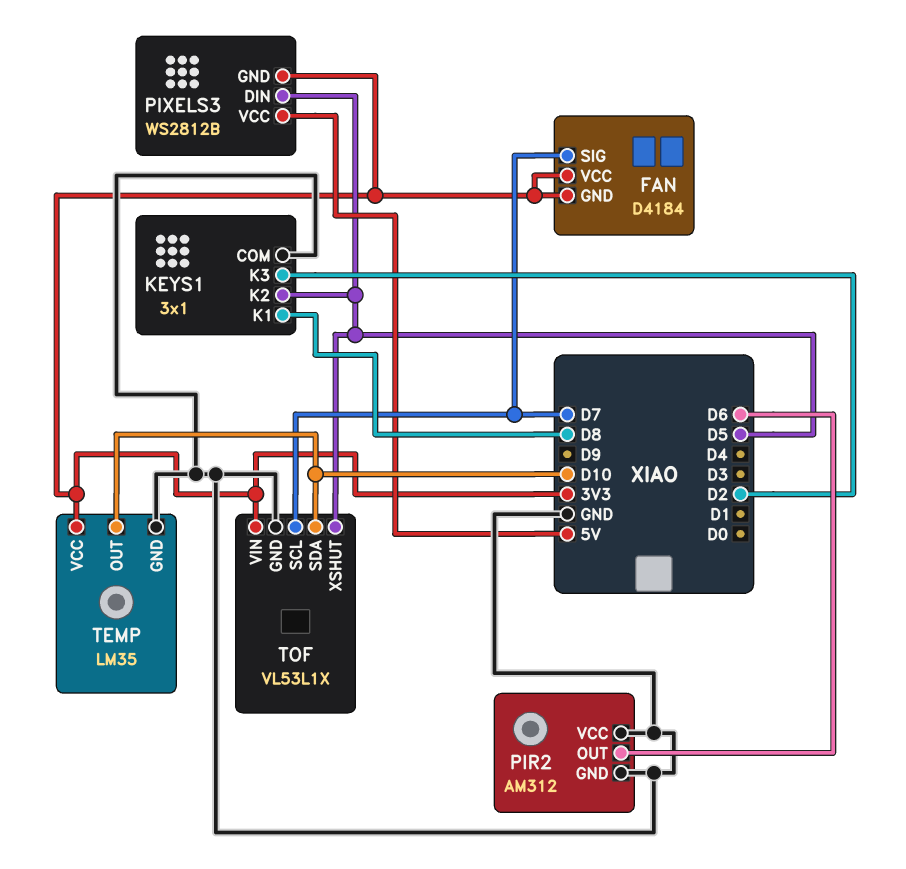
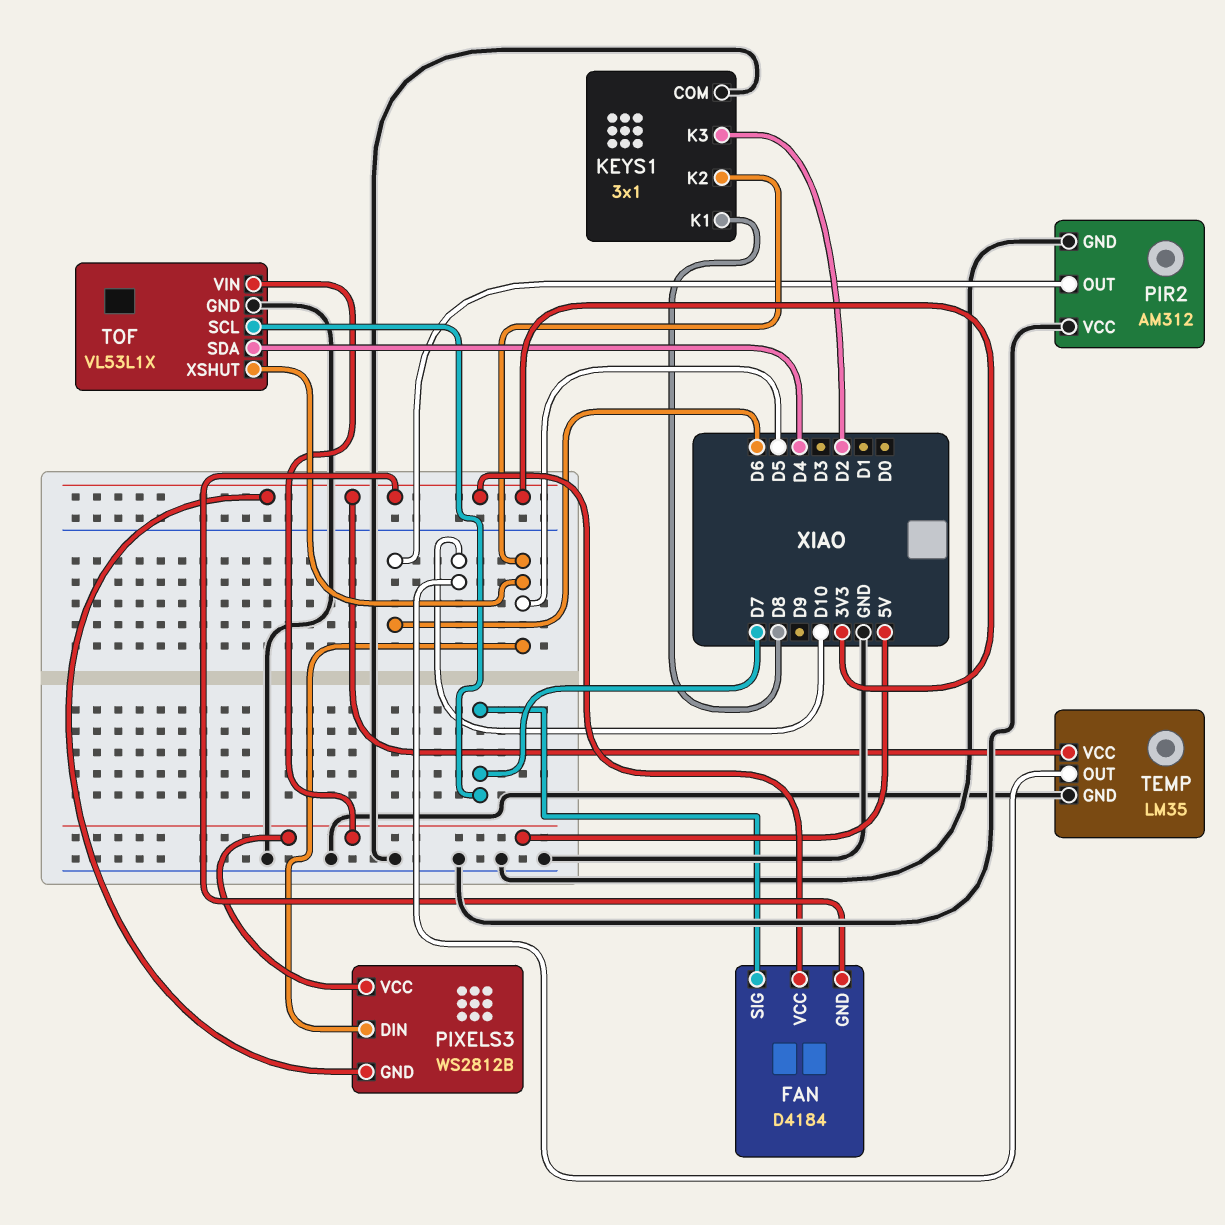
TOF pin SDA: D10 -> D4
TOF pin VIN: 3V3 -> 5V

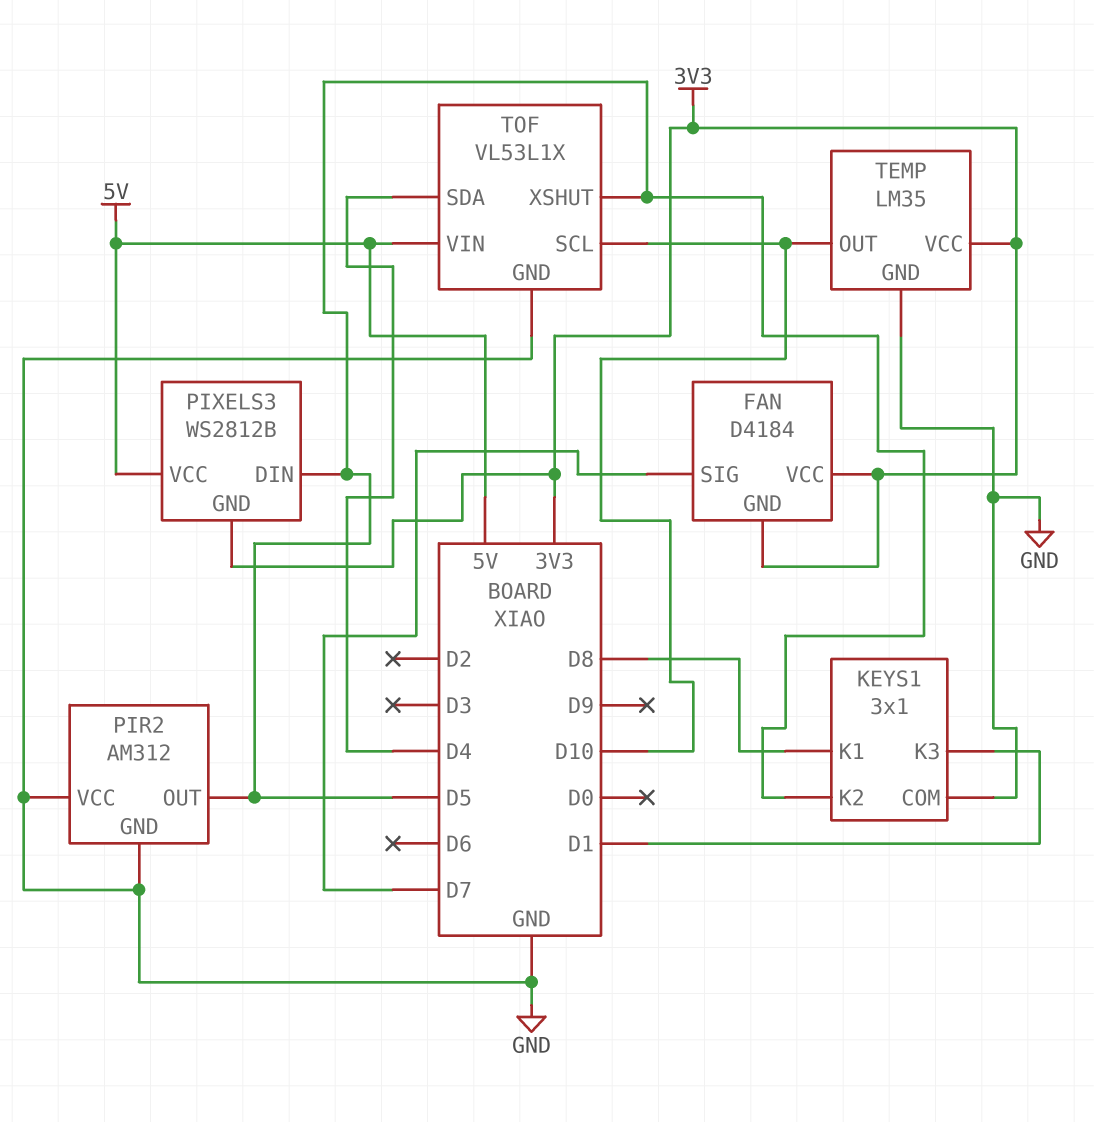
KEYS1 pin K3: D2 -> D1
PIR2 pin OUT: D6 -> D5
TOF pin SCL: D7 -> D10

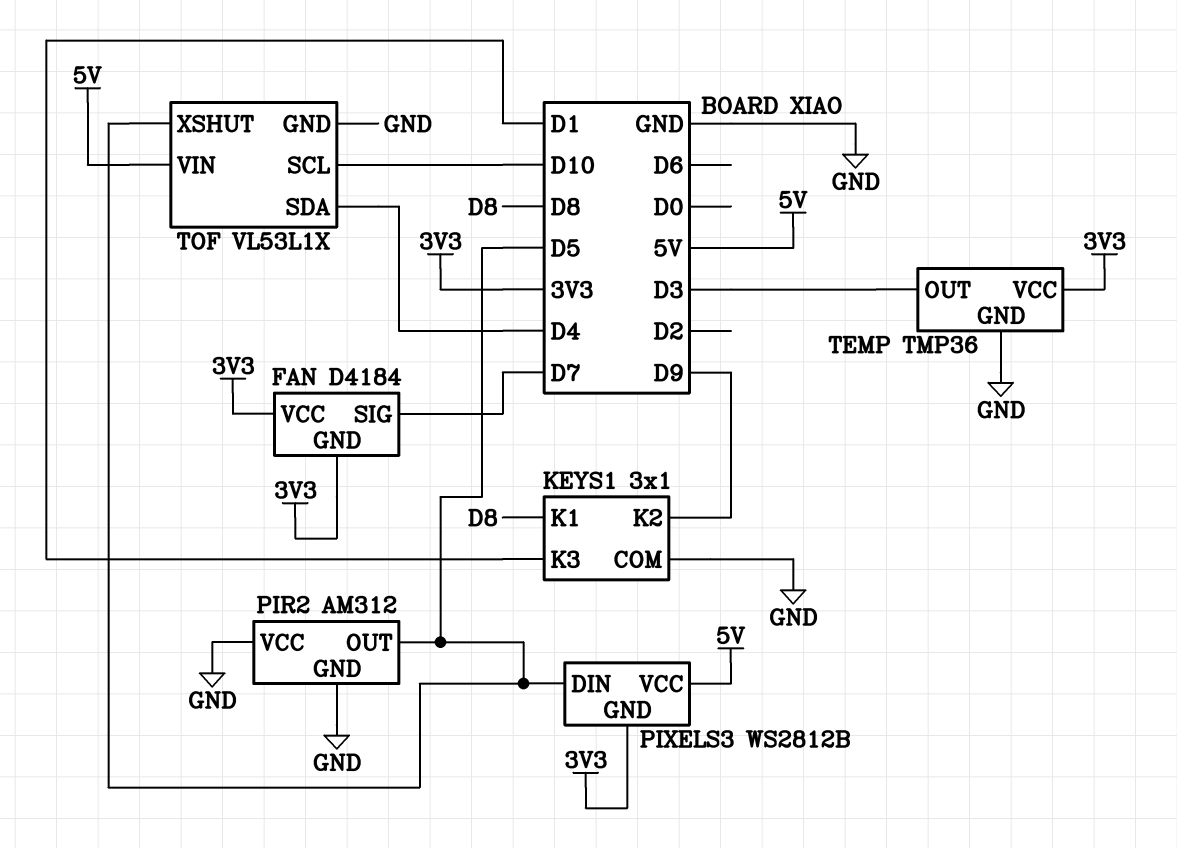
KEYS1 pin K2: D5 -> D9
TEMP: LM35 -> TMP36
TEMP pin OUT: D10 -> D3

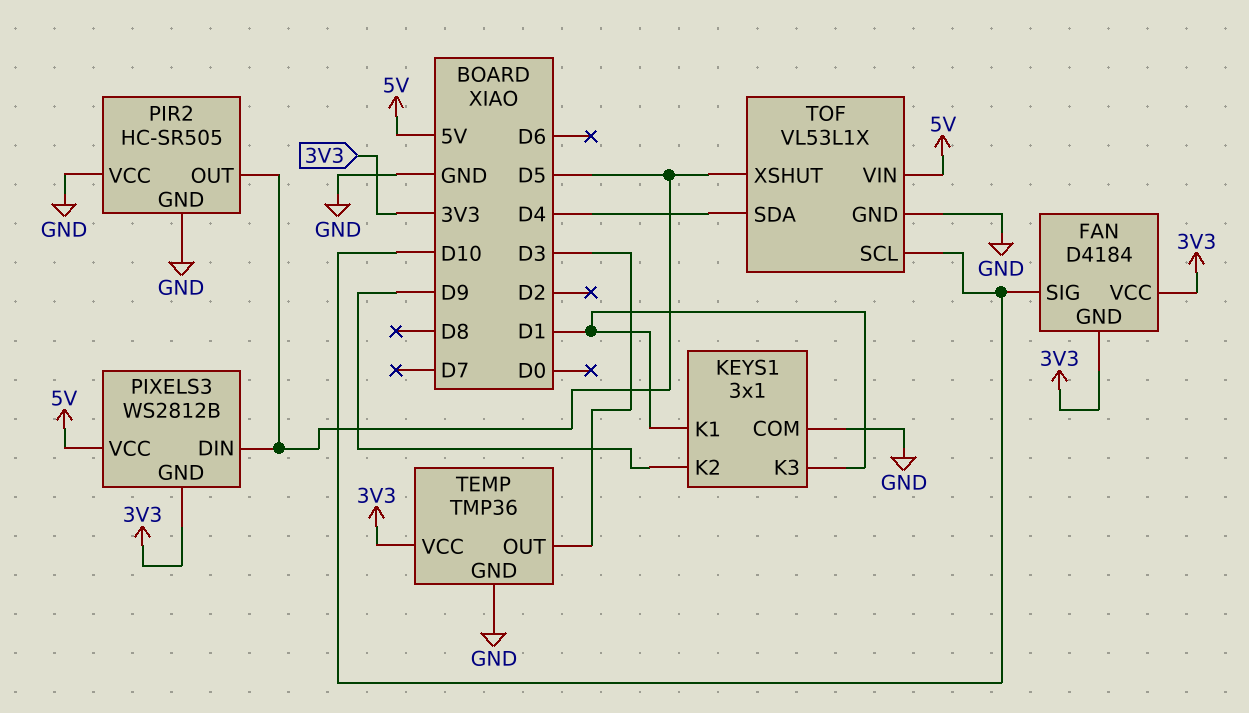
FAN pin SIG: D7 -> D10
KEYS1 pin K1: D8 -> D1
PIR2: AM312 -> HC-SR505

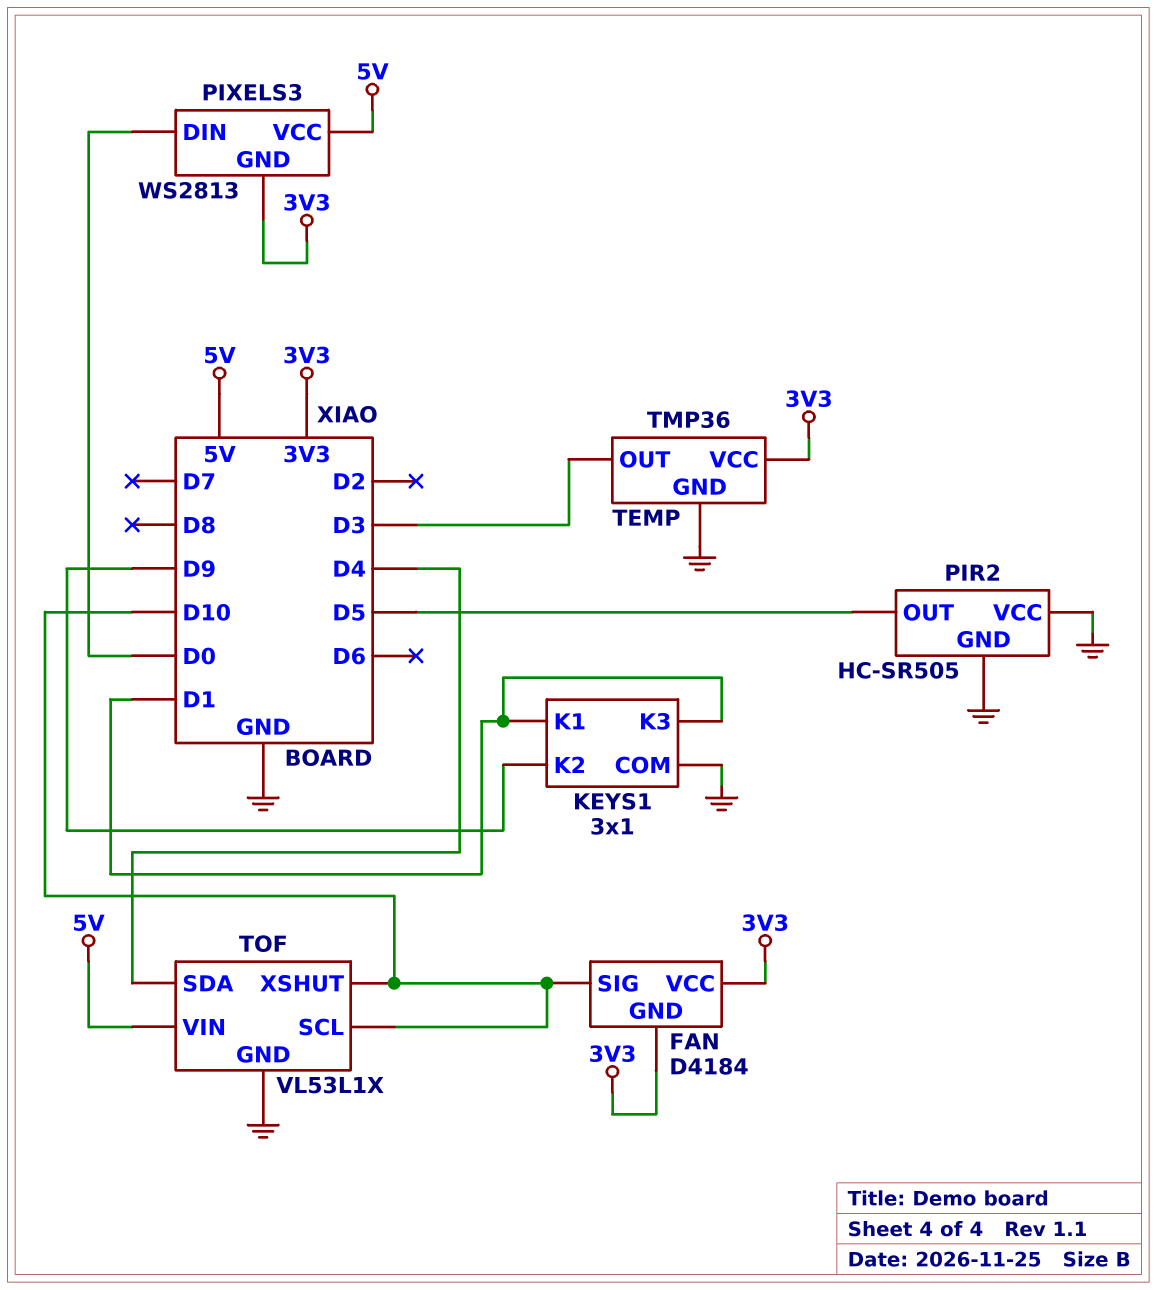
PIXELS3: WS2812B -> WS2813
PIXELS3 pin DIN: D5 -> D0
TOF pin XSHUT: D5 -> D10

